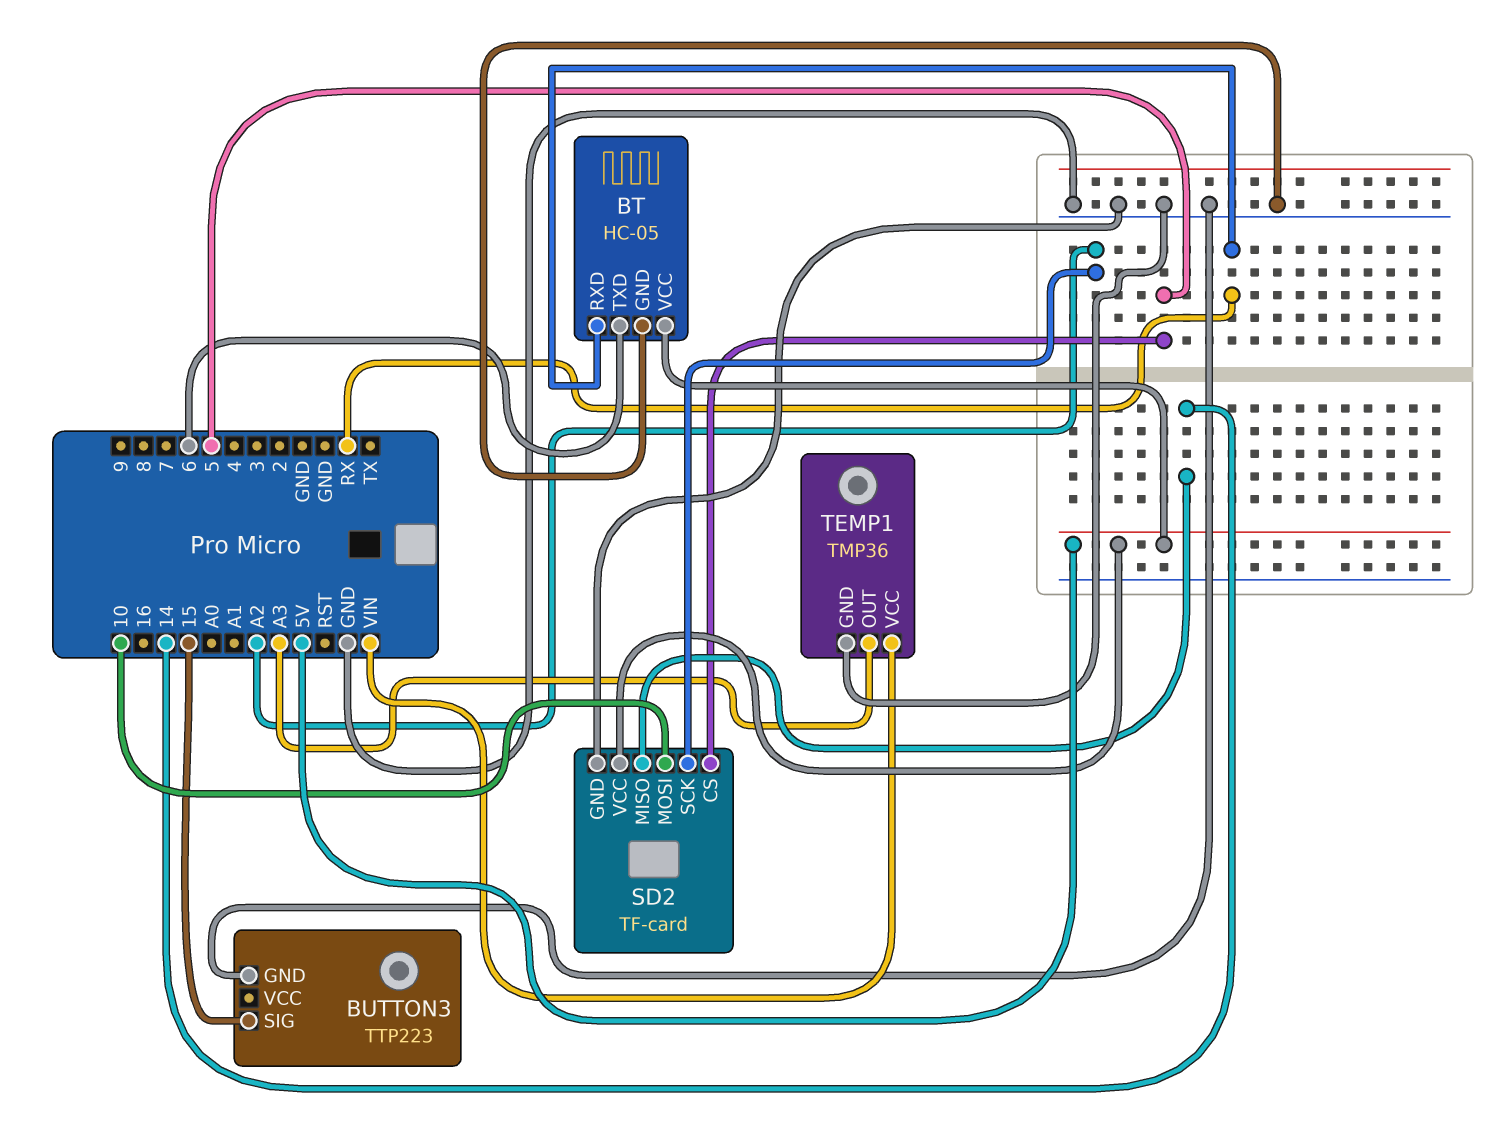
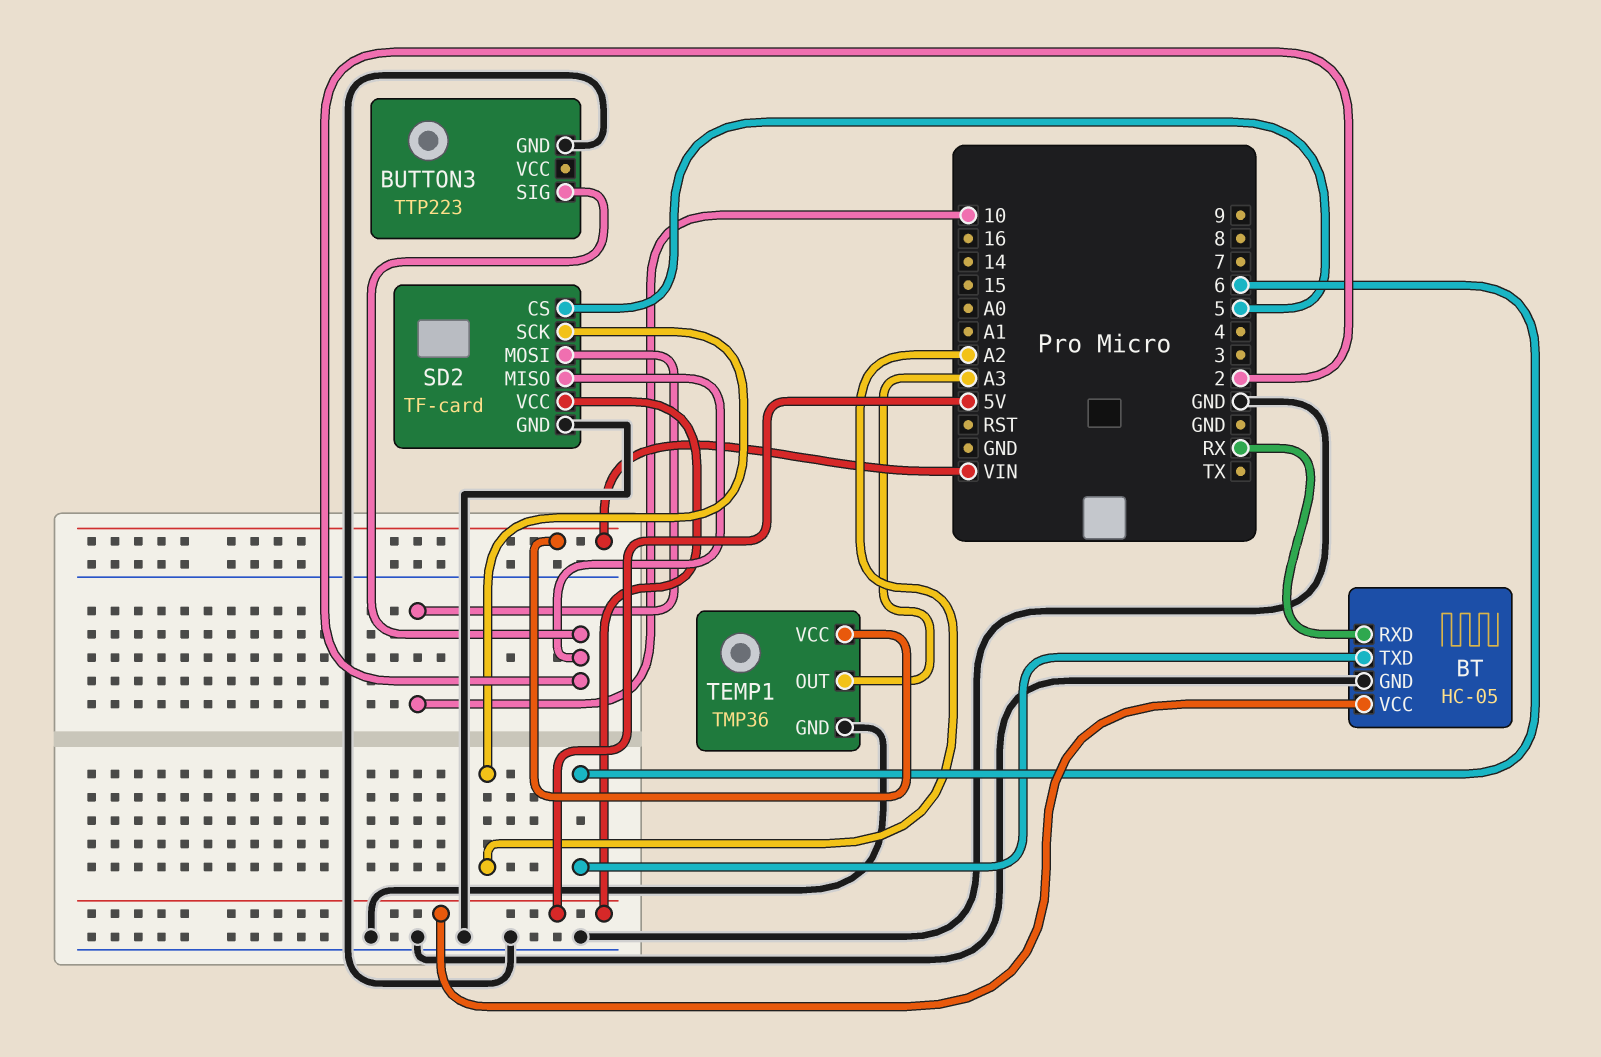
BUTTON3 pin SIG: 15 -> 2
SD2 pin MISO: 14 -> 2

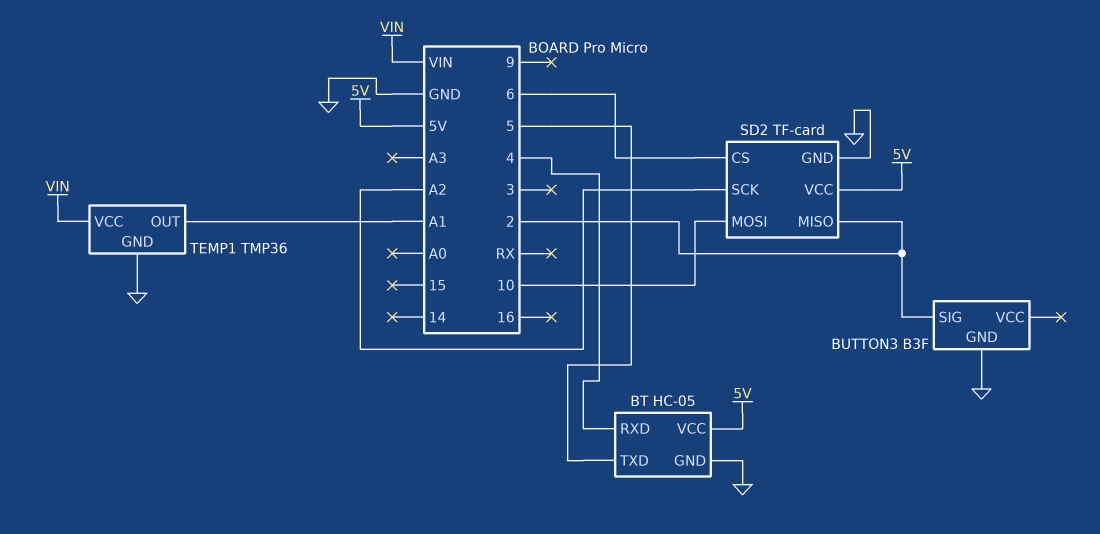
BT pin RXD: RX -> 4
BT pin TXD: 6 -> 5
BUTTON3: TTP223 -> B3F
SD2 pin CS: 5 -> 6
TEMP1 pin OUT: A3 -> A1

